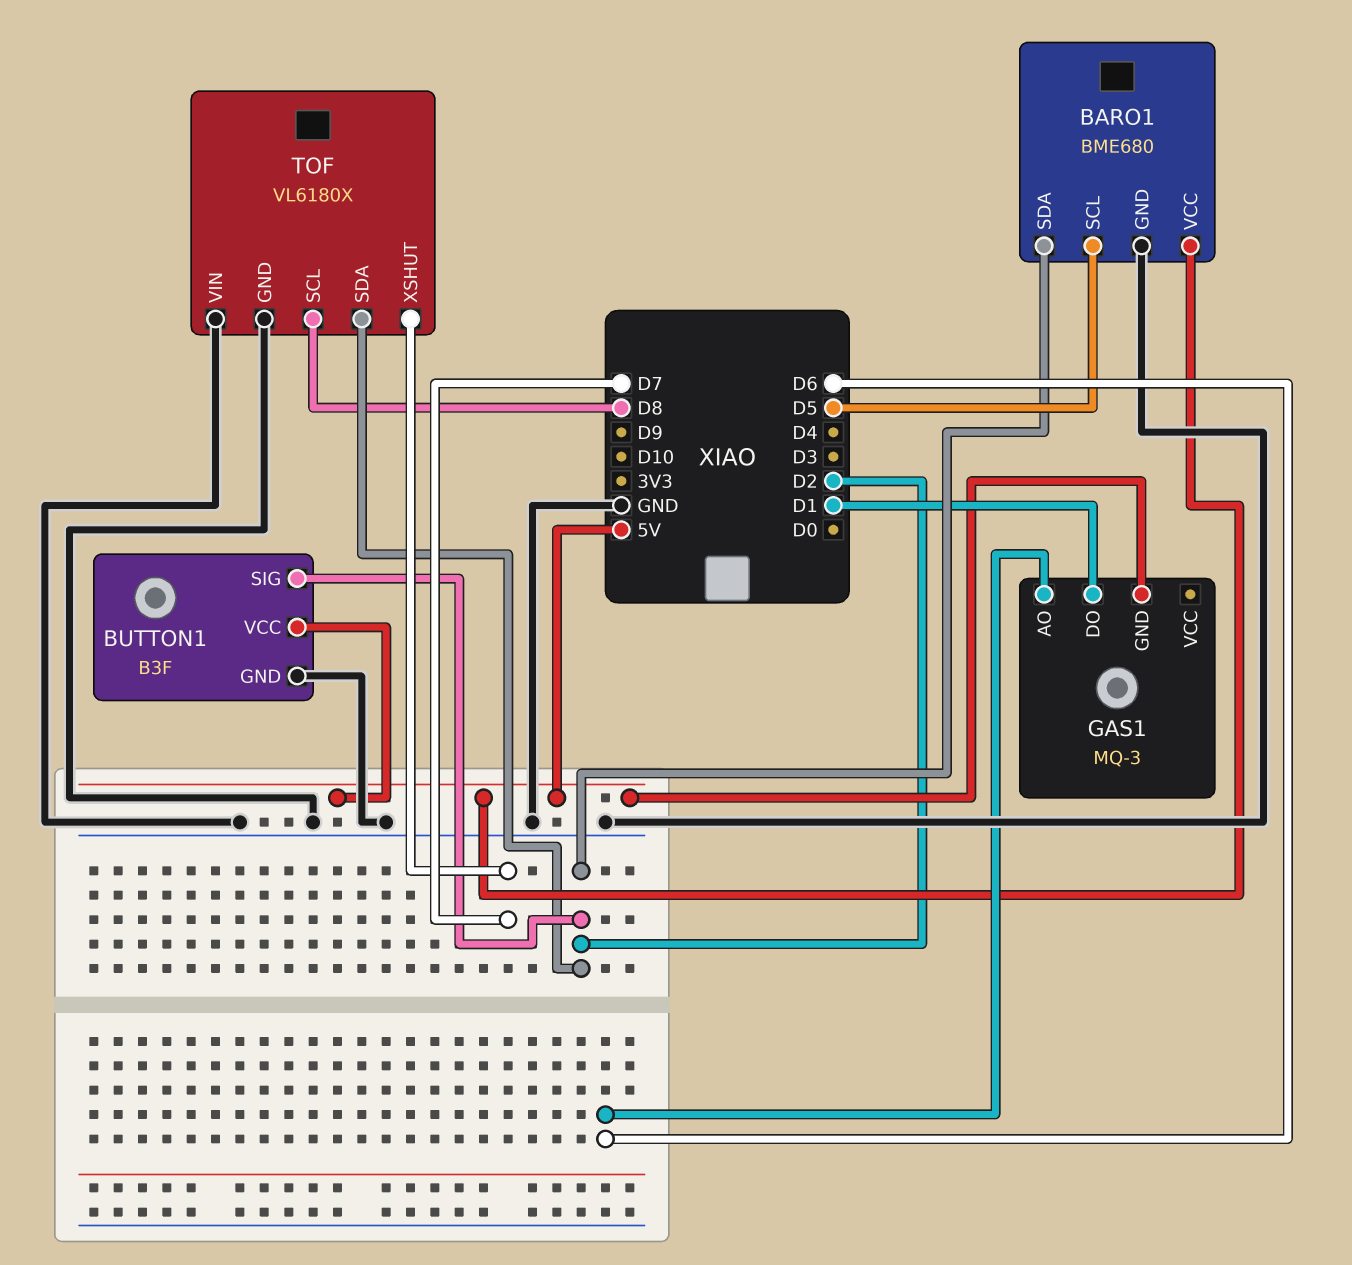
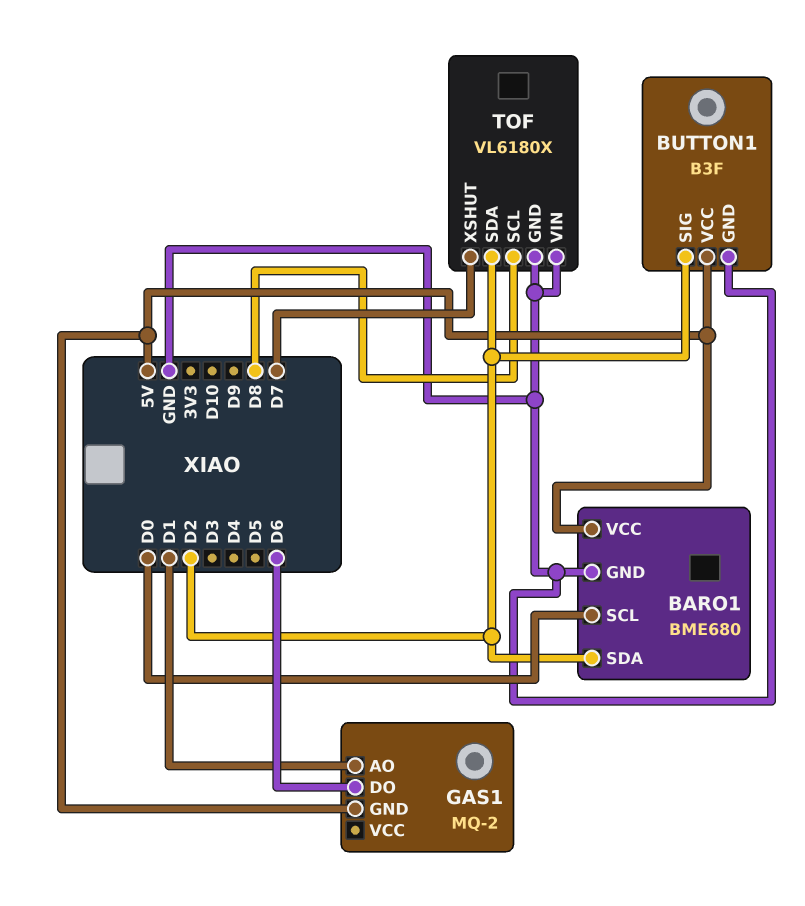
BARO1 pin SCL: D5 -> D0
GAS1: MQ-3 -> MQ-2
GAS1 pin AO: D6 -> D1
GAS1 pin DO: D1 -> D6

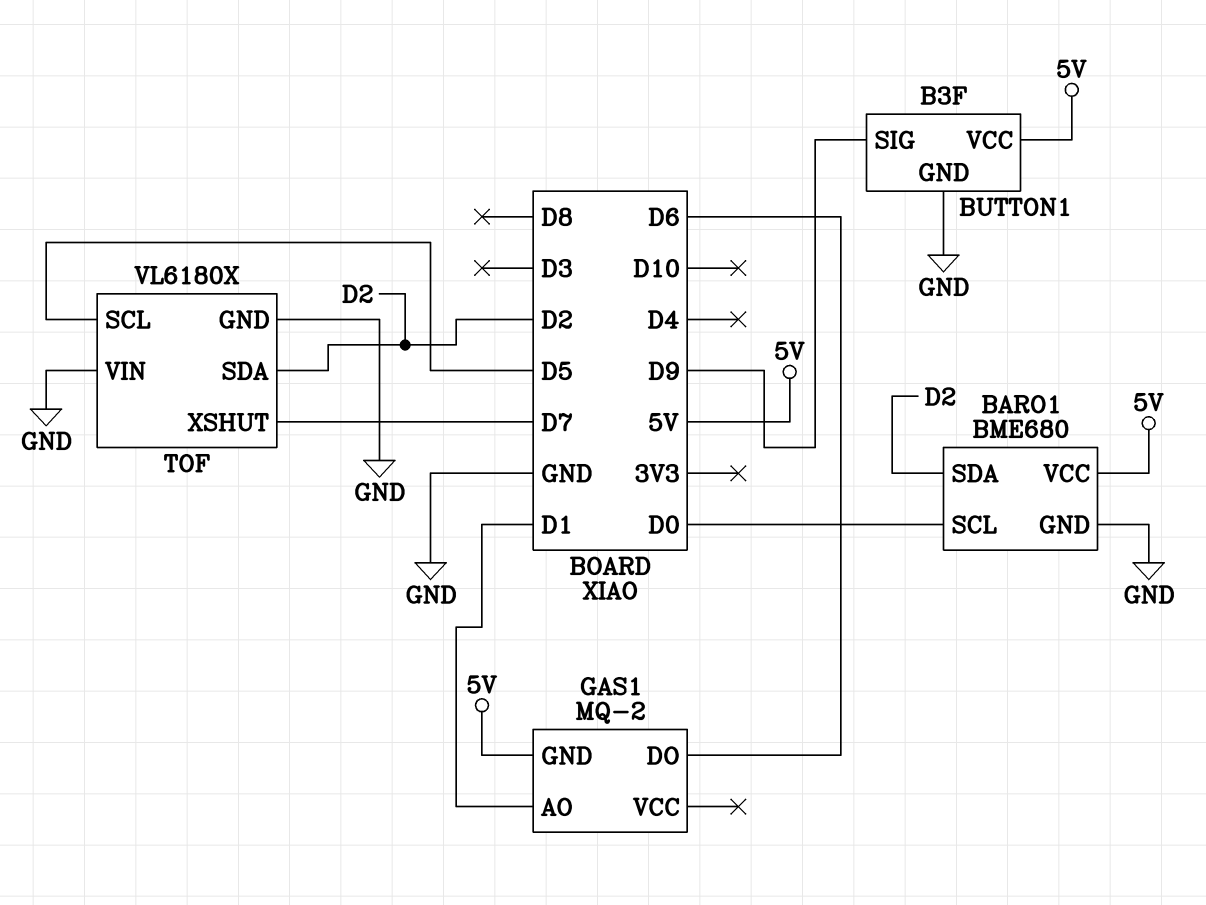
BUTTON1 pin SIG: D2 -> D9
TOF pin SCL: D8 -> D5

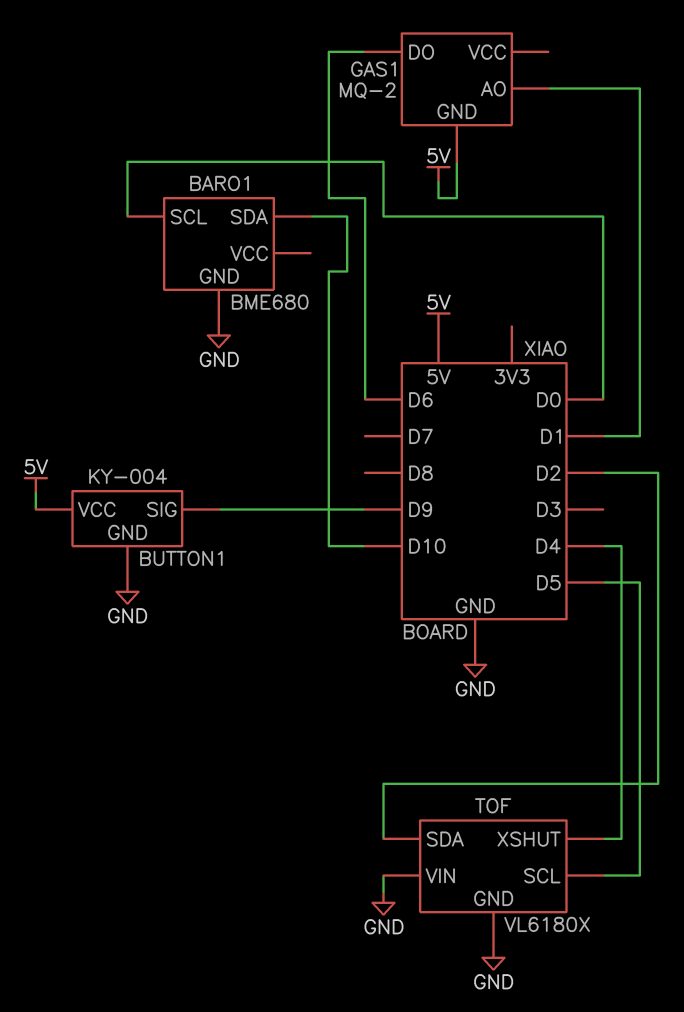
BARO1 pin SDA: D2 -> D10
BARO1 pin VCC: 5V -> none
BUTTON1: B3F -> KY-004
TOF pin XSHUT: D7 -> D4

